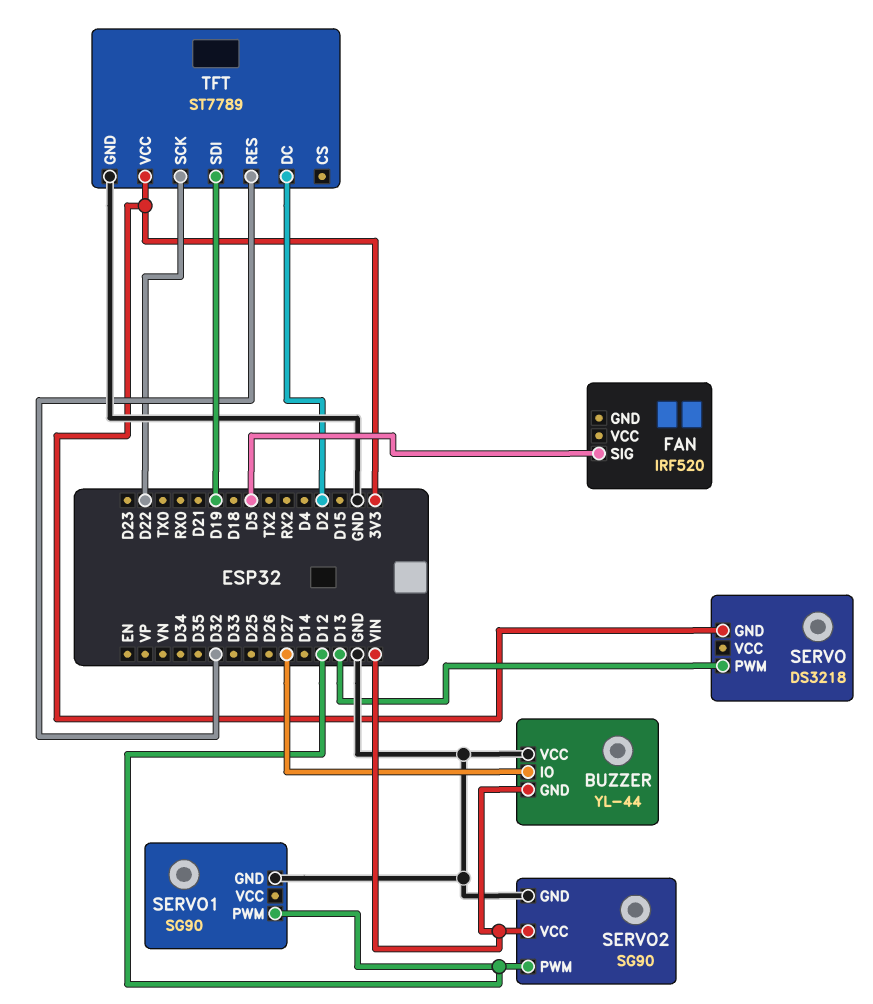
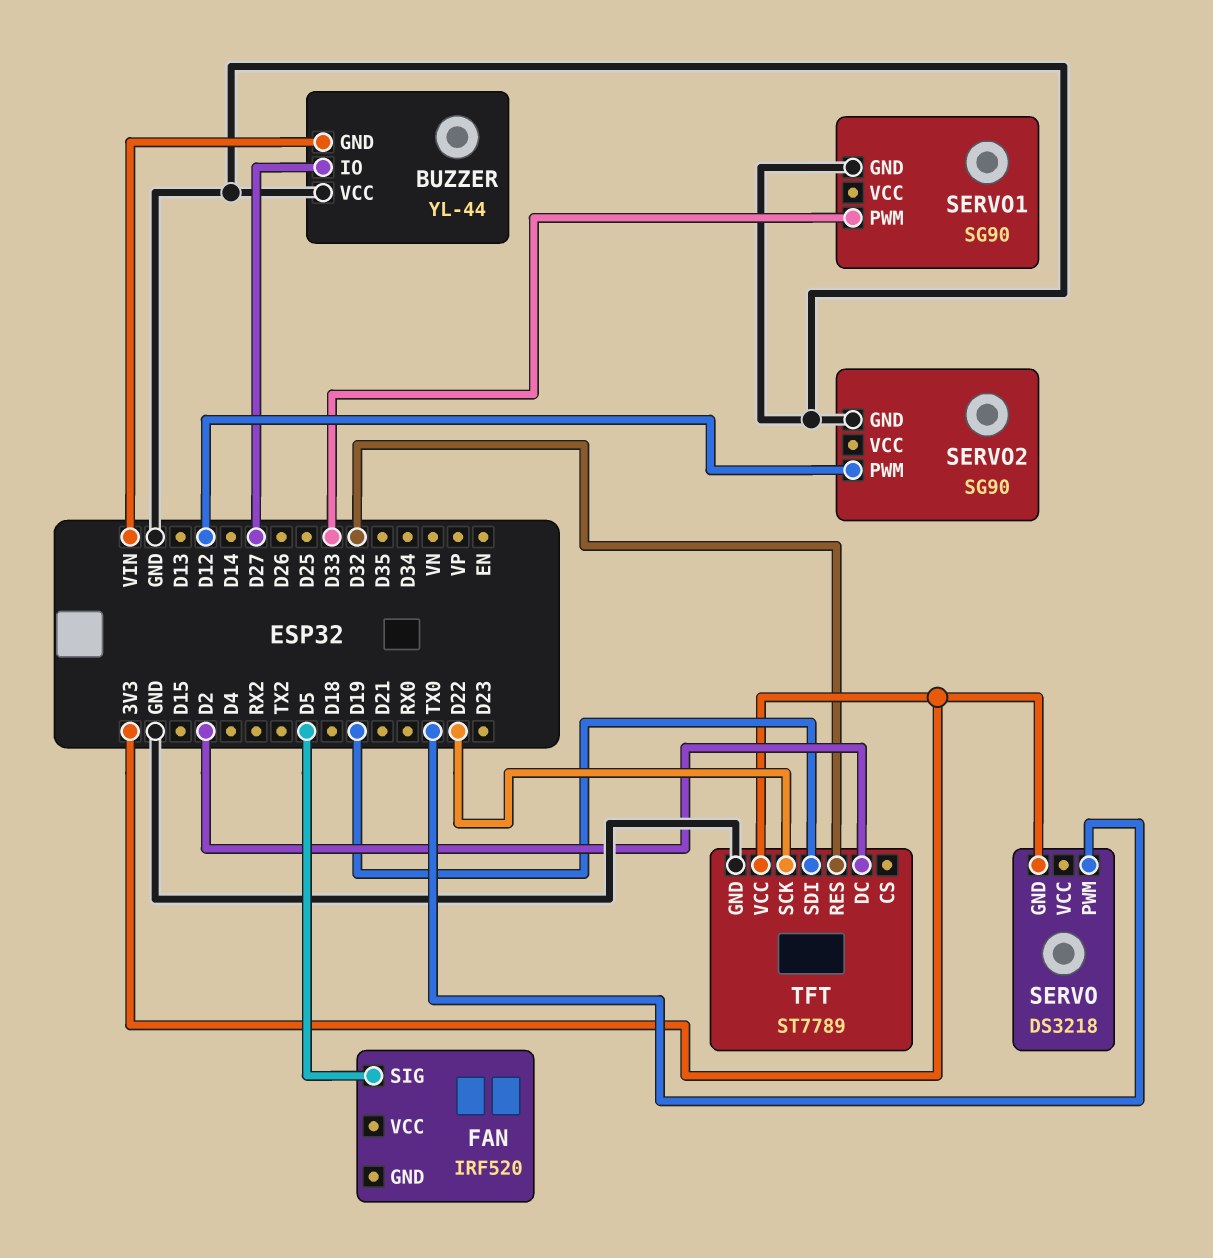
SERVO pin PWM: D13 -> TX0
SERVO1 pin PWM: D12 -> D33
SERVO2 pin VCC: VIN -> none

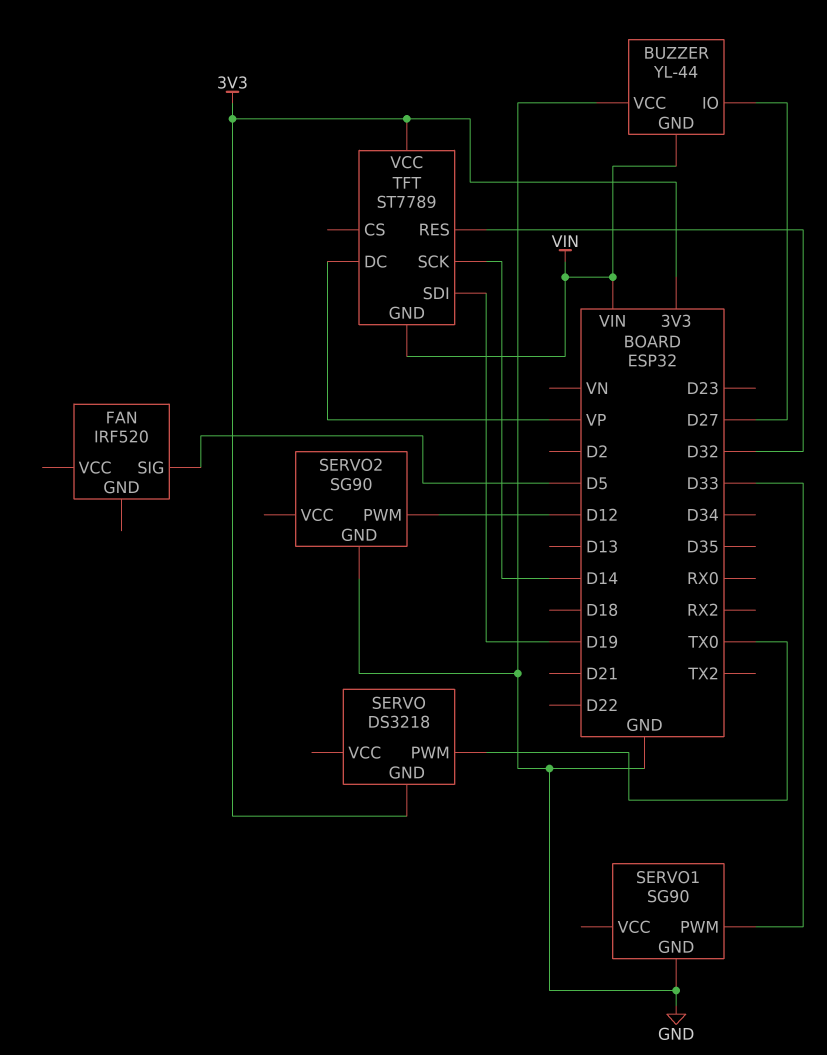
TFT pin DC: D2 -> VP
TFT pin GND: GND -> VIN
TFT pin SCK: D22 -> D14

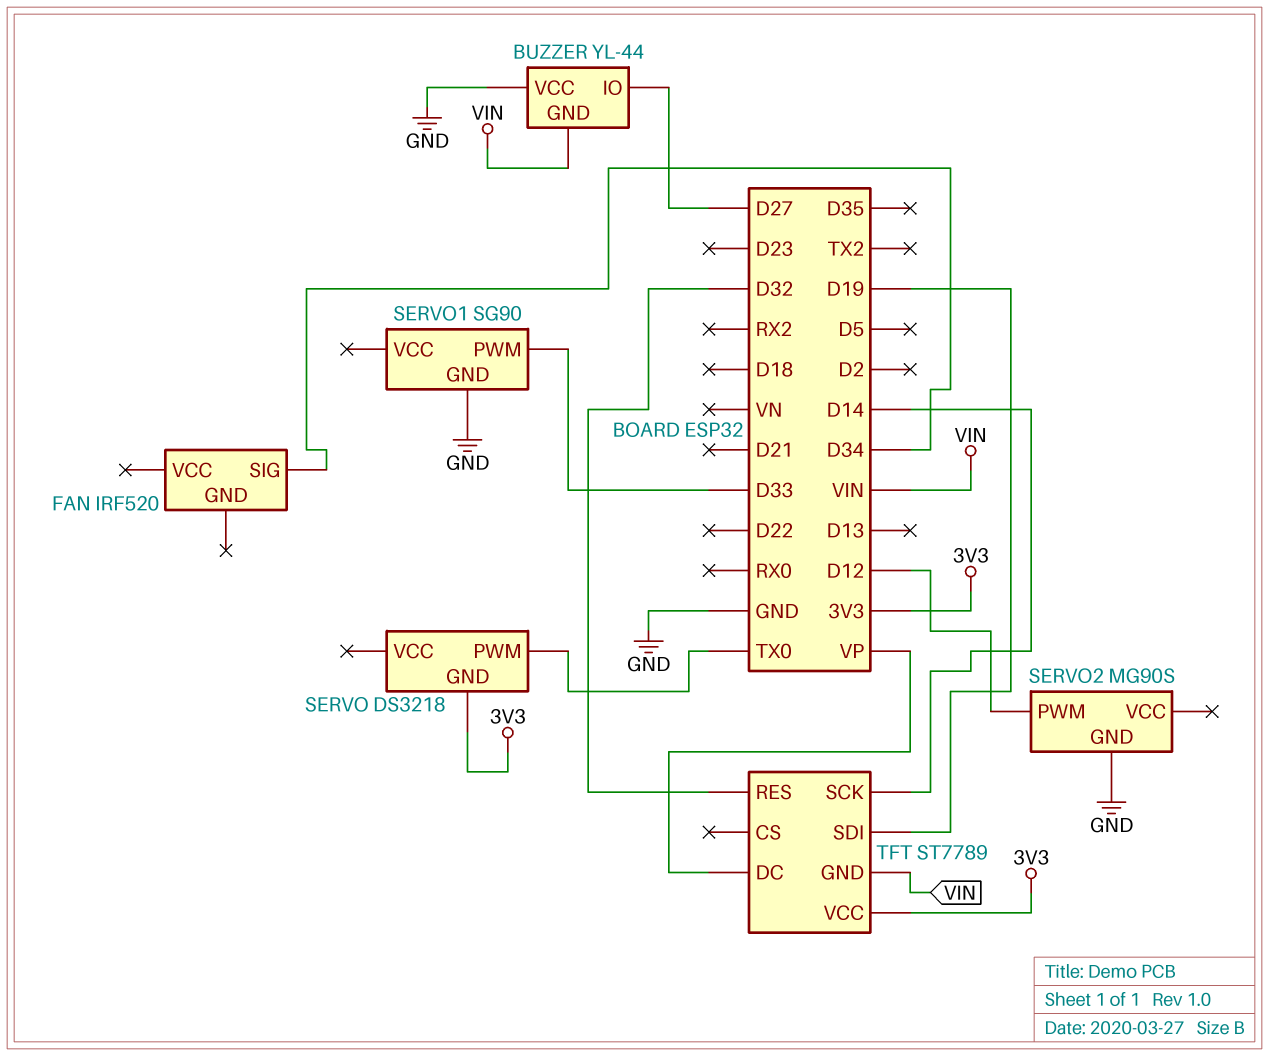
FAN pin SIG: D5 -> D34
SERVO2: SG90 -> MG90S

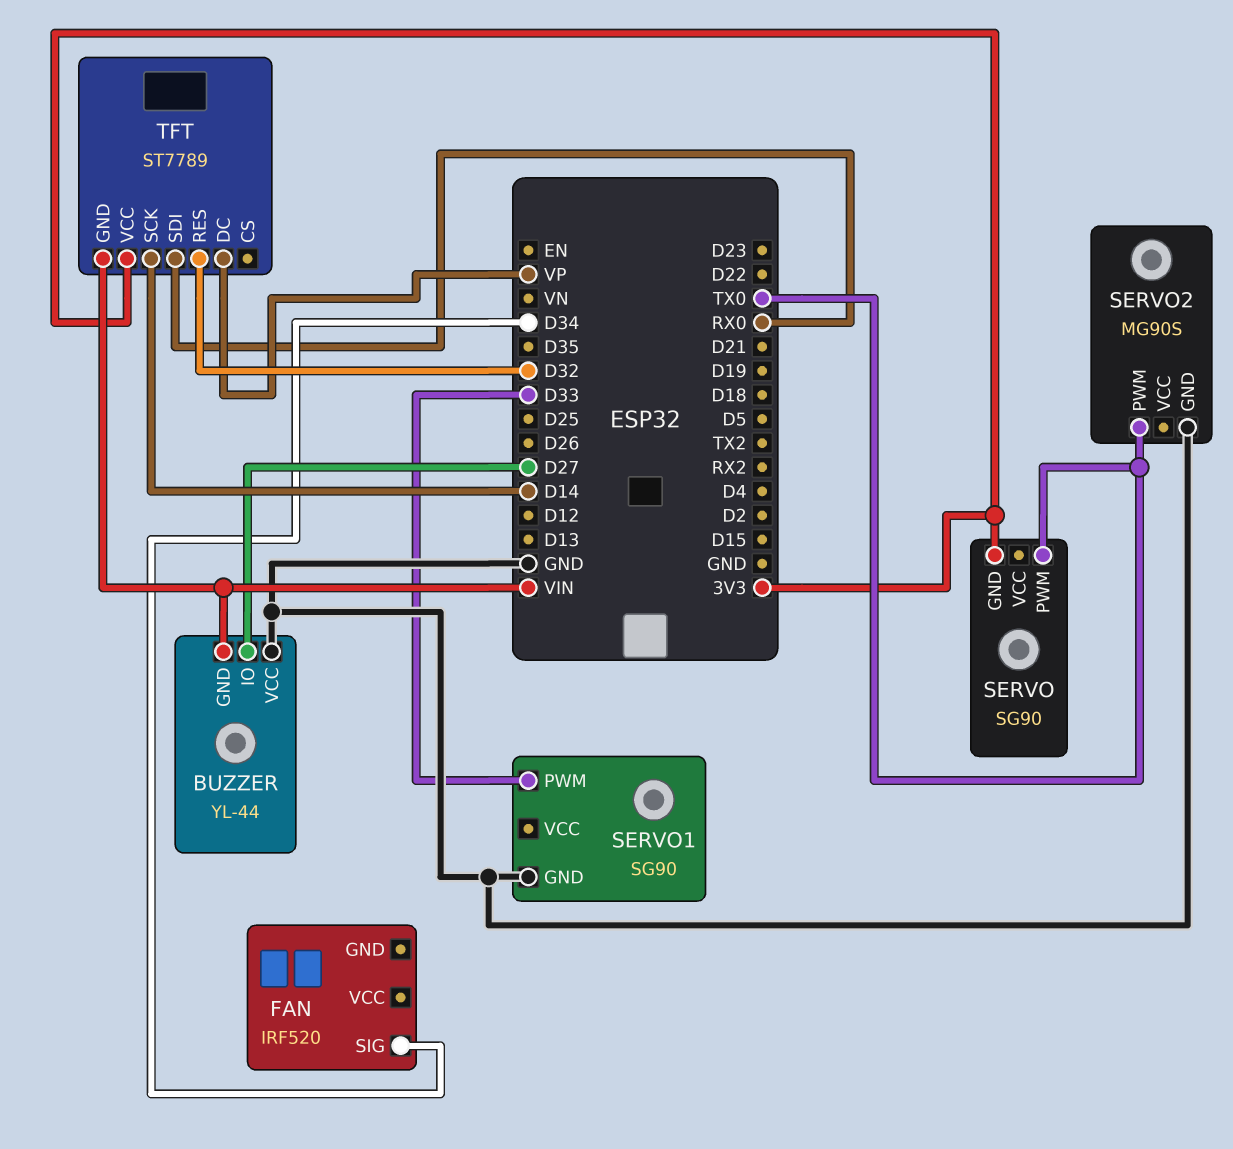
SERVO: DS3218 -> SG90
SERVO2 pin PWM: D12 -> TX0
TFT pin SDI: D19 -> RX0

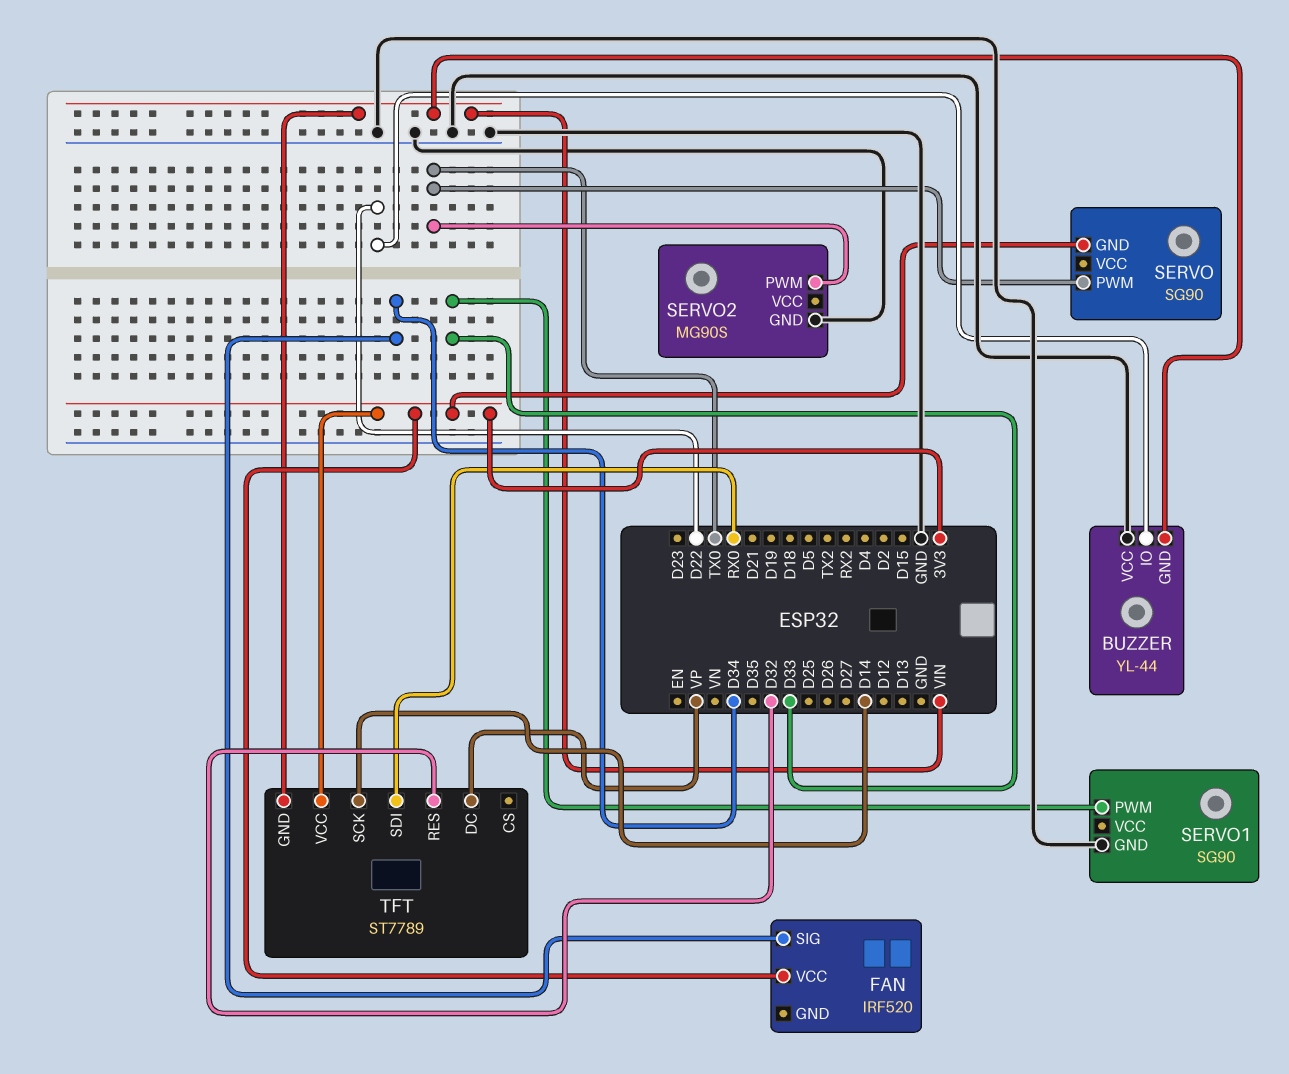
BUZZER pin IO: D27 -> D22
FAN pin VCC: none -> 3V3

